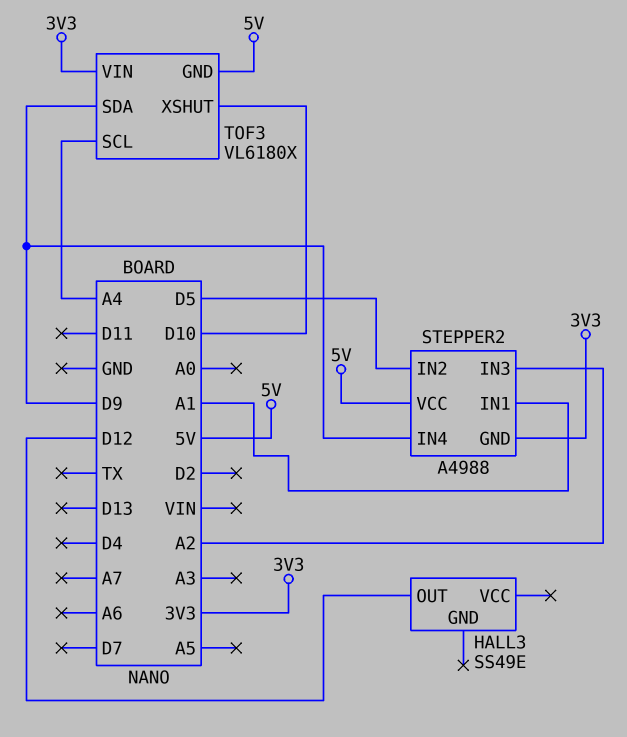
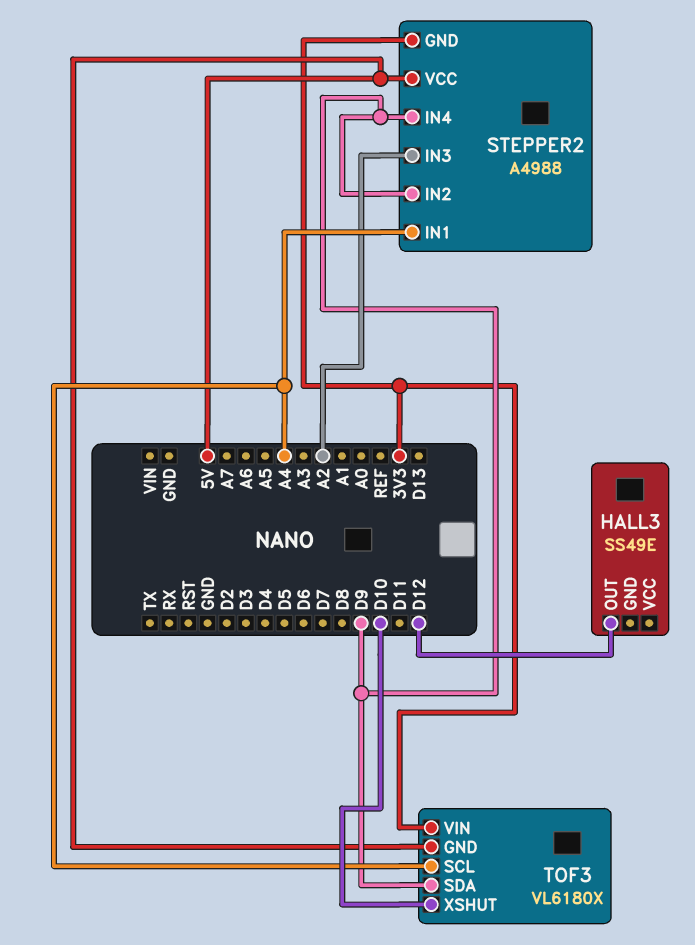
STEPPER2 pin IN1: A1 -> A4
STEPPER2 pin IN2: D5 -> D9

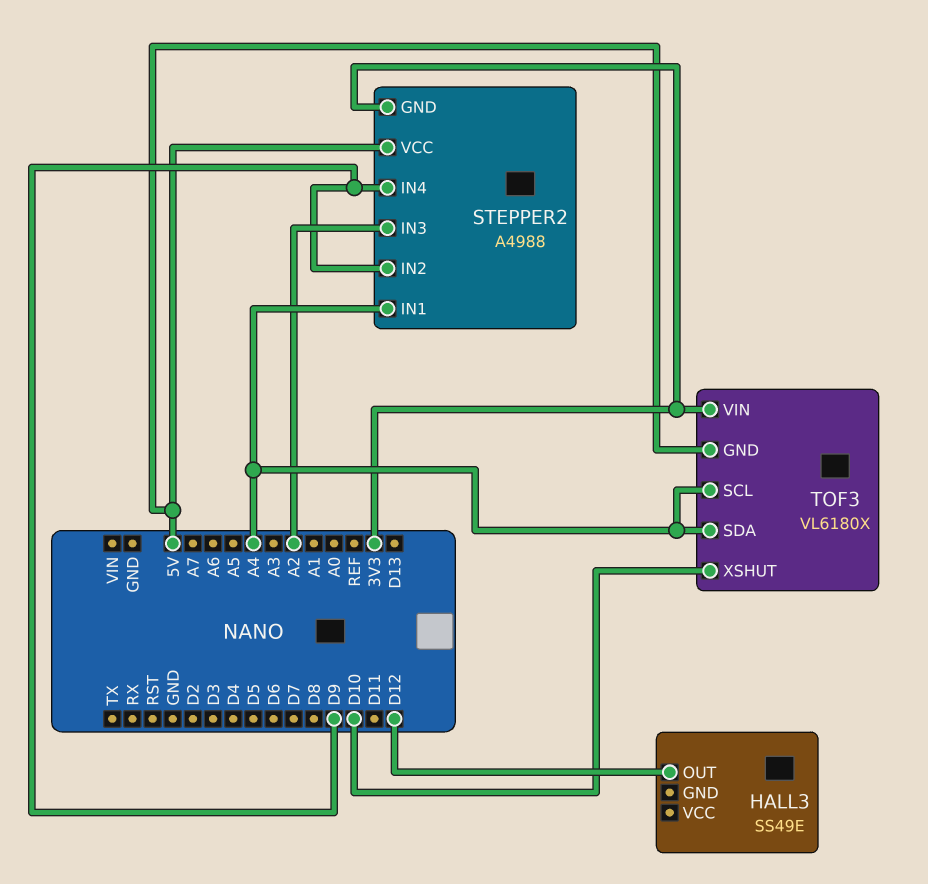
TOF3 pin SDA: D9 -> A4

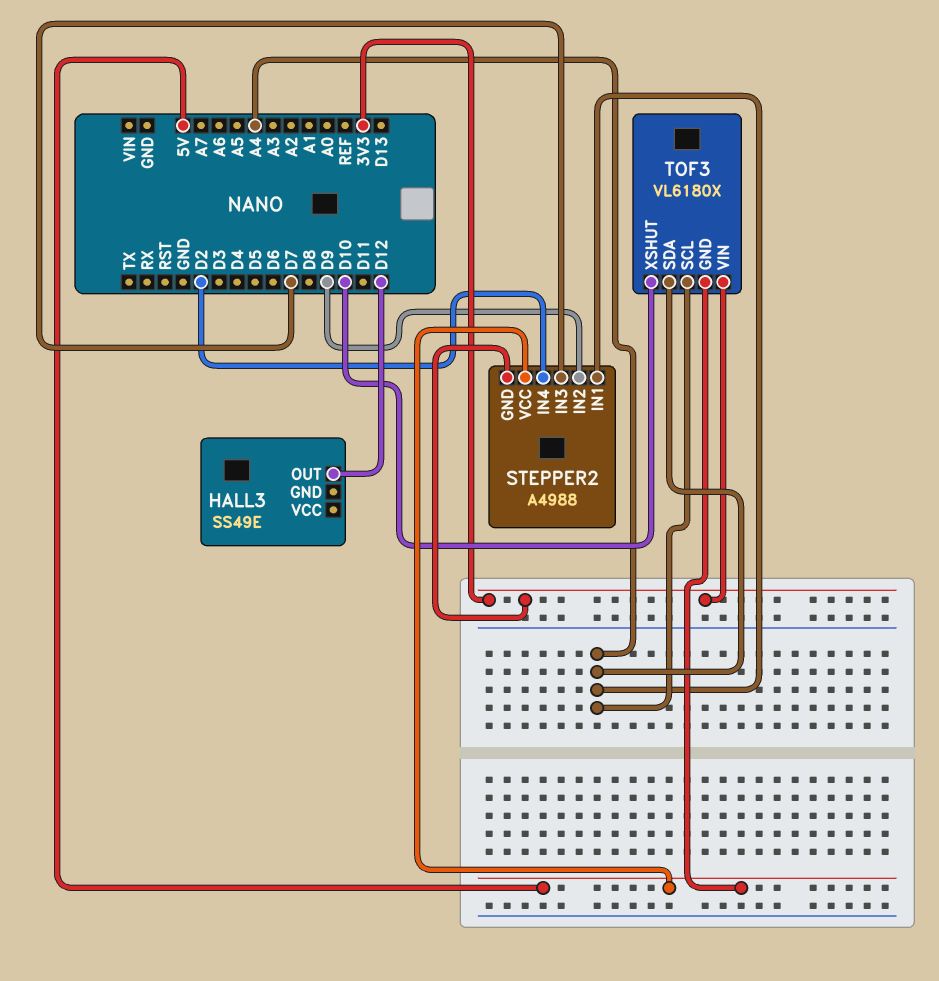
STEPPER2 pin IN3: A2 -> D7
STEPPER2 pin IN4: D9 -> D2

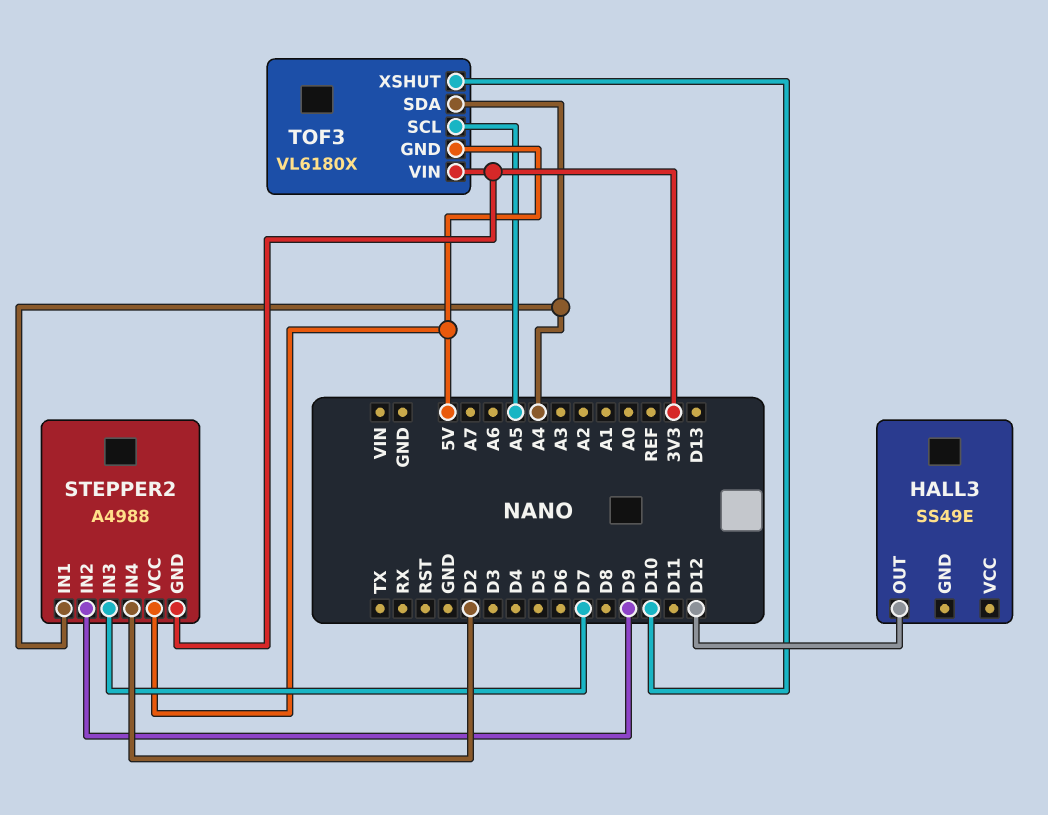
TOF3 pin SCL: A4 -> A5

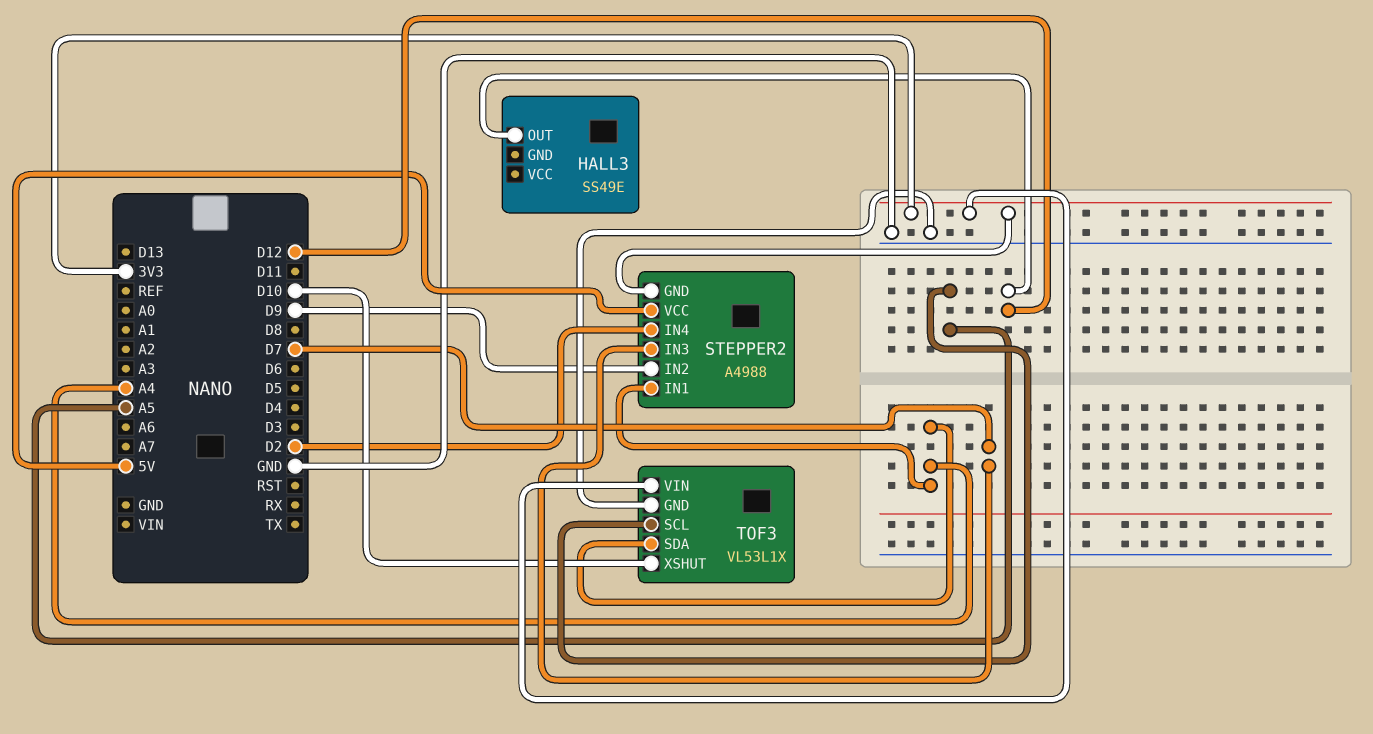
TOF3: VL6180X -> VL53L1X
TOF3 pin GND: 5V -> GND

